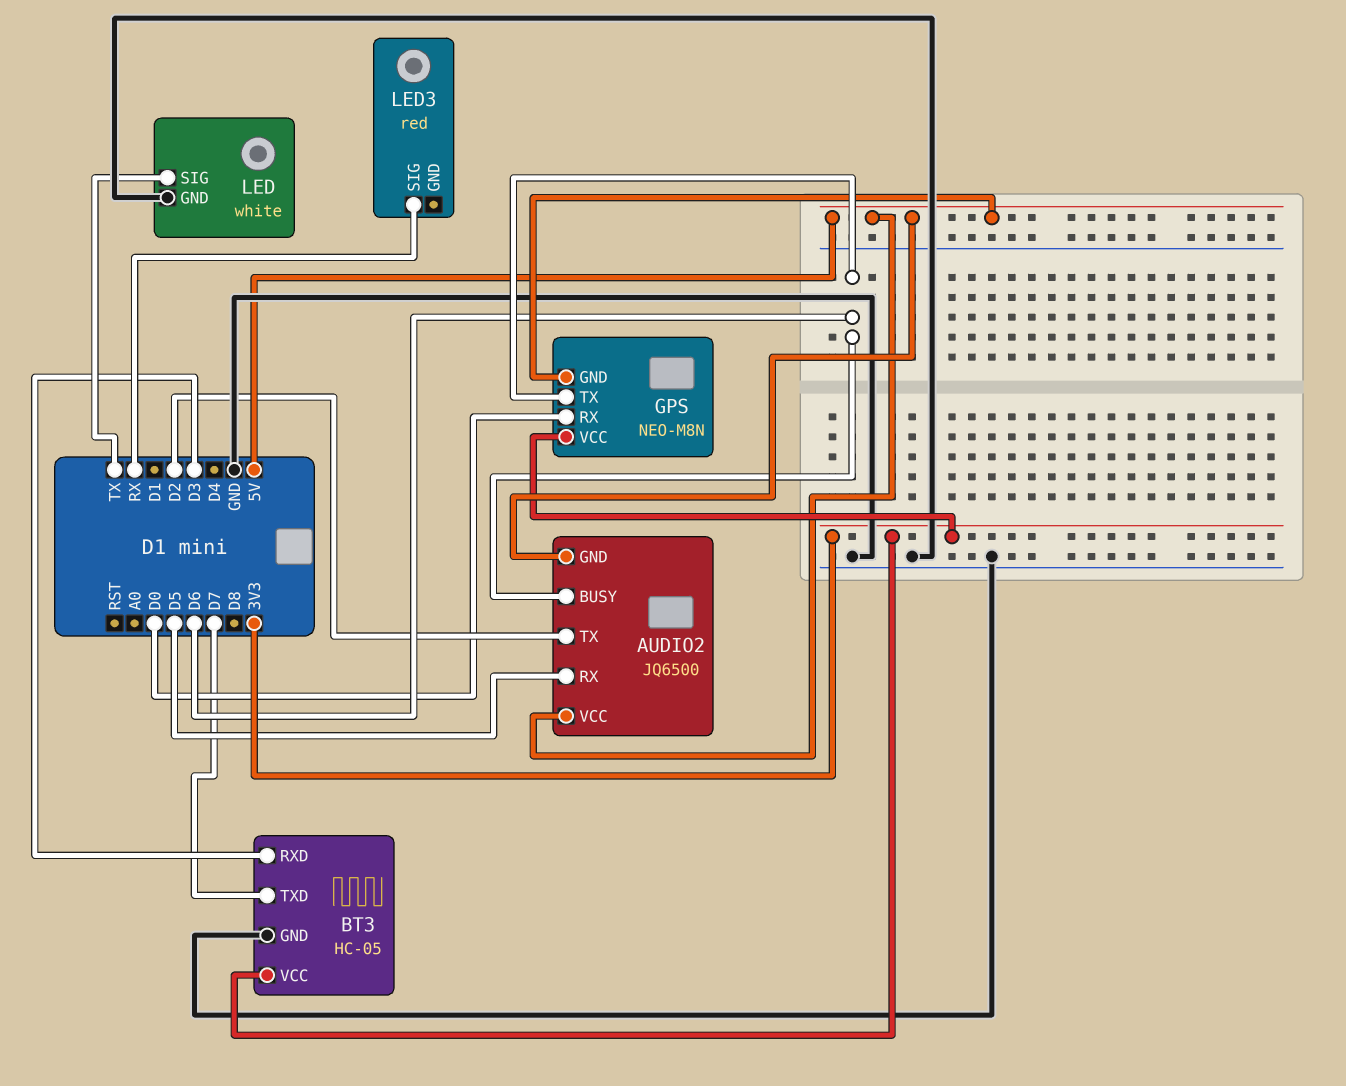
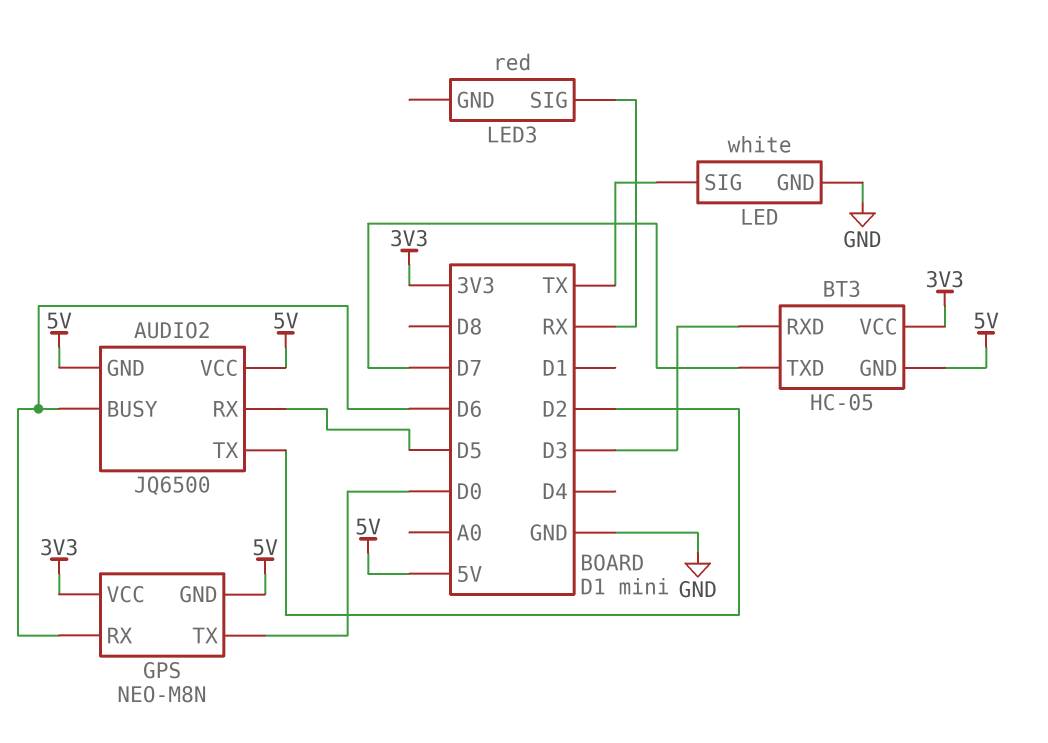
BT3 pin GND: GND -> 5V
GPS pin RX: D0 -> D6
GPS pin TX: D6 -> D0

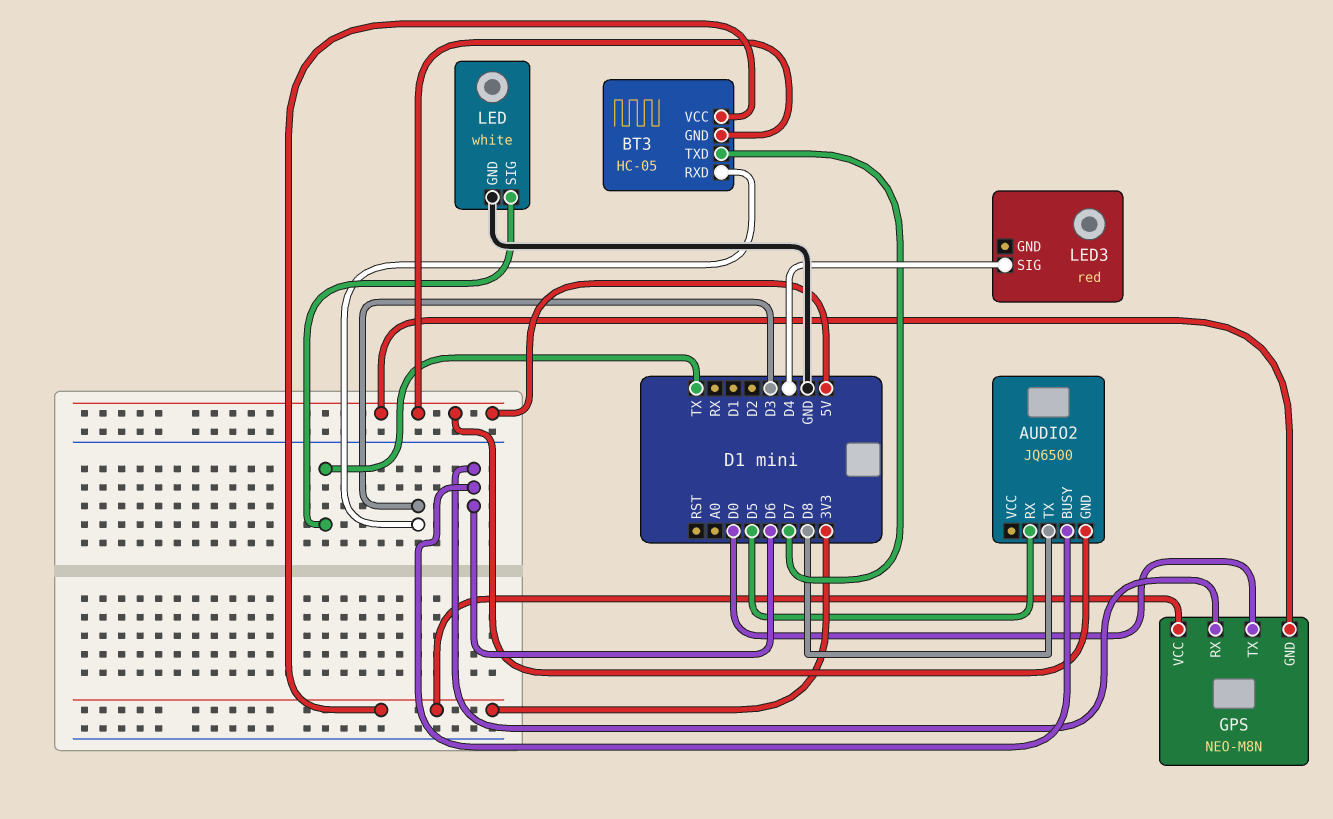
AUDIO2 pin TX: D2 -> D8
AUDIO2 pin VCC: 5V -> none
LED3 pin SIG: RX -> D4

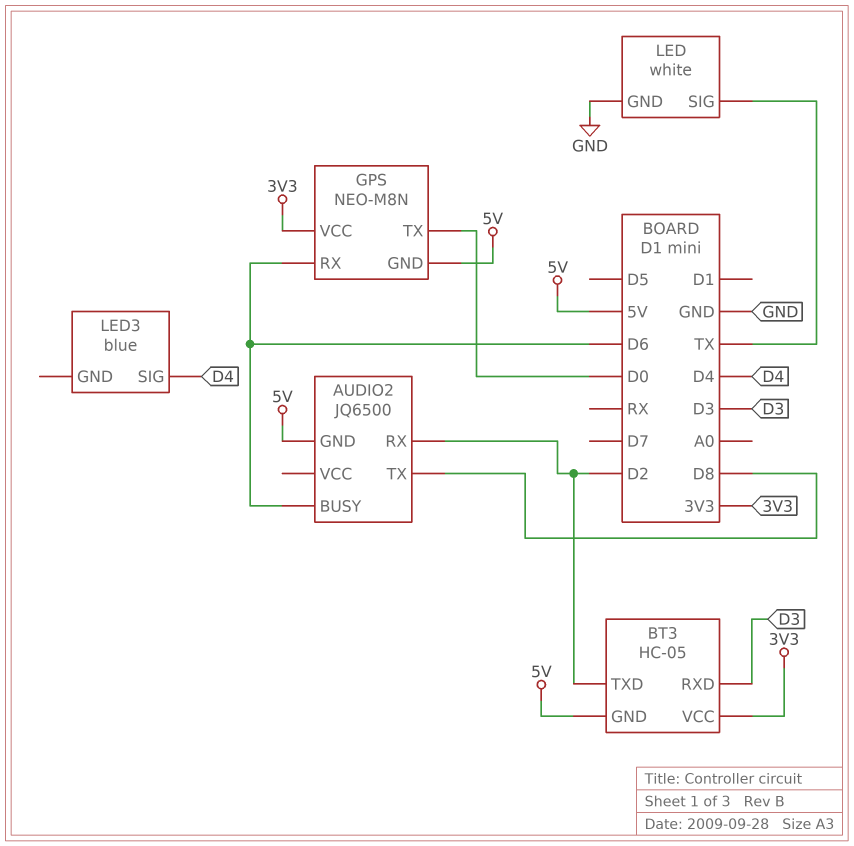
AUDIO2 pin RX: D5 -> D2
BT3 pin TXD: D7 -> D2
LED3: red -> blue

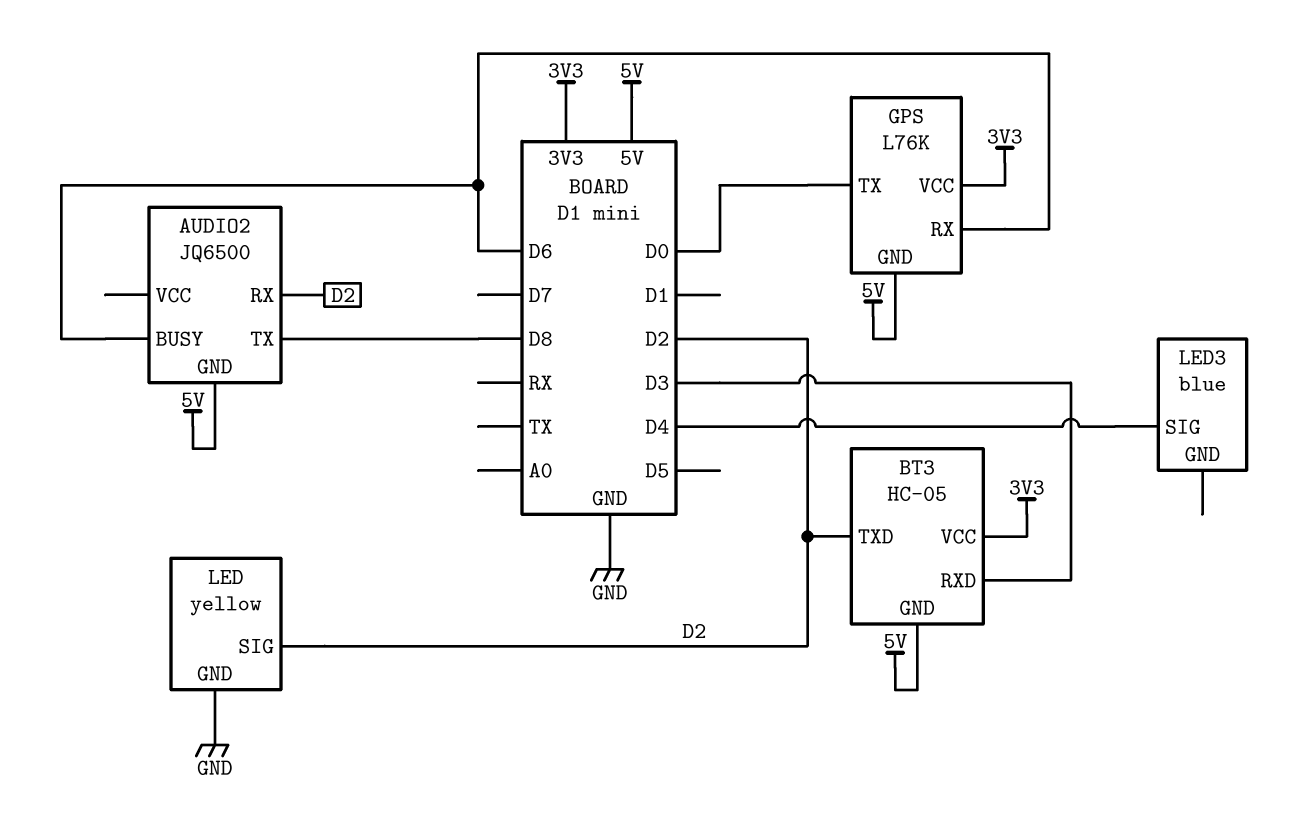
GPS: NEO-M8N -> L76K
LED: white -> yellow
LED pin SIG: TX -> D2

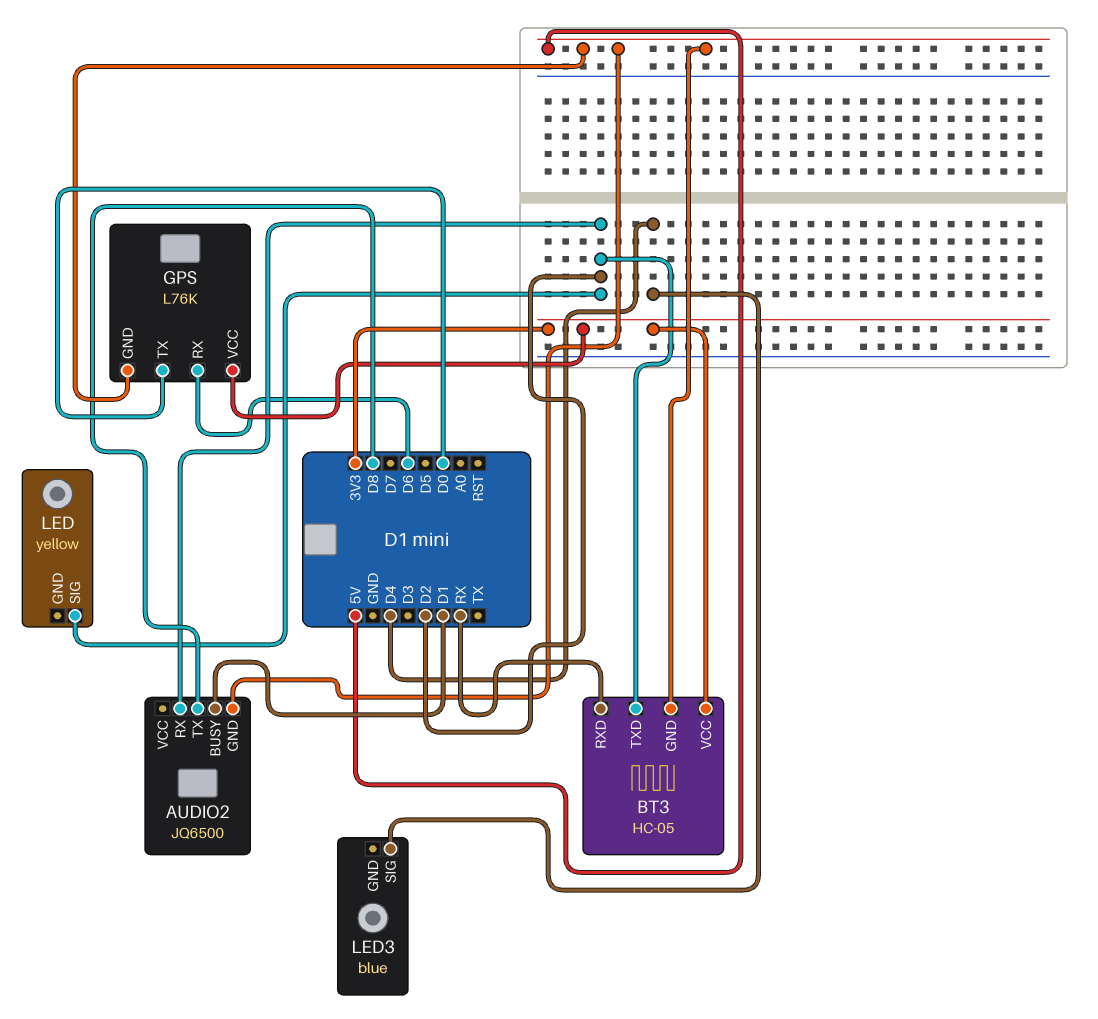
AUDIO2 pin BUSY: D6 -> D1
BT3 pin RXD: D3 -> RX
LED pin GND: GND -> none

